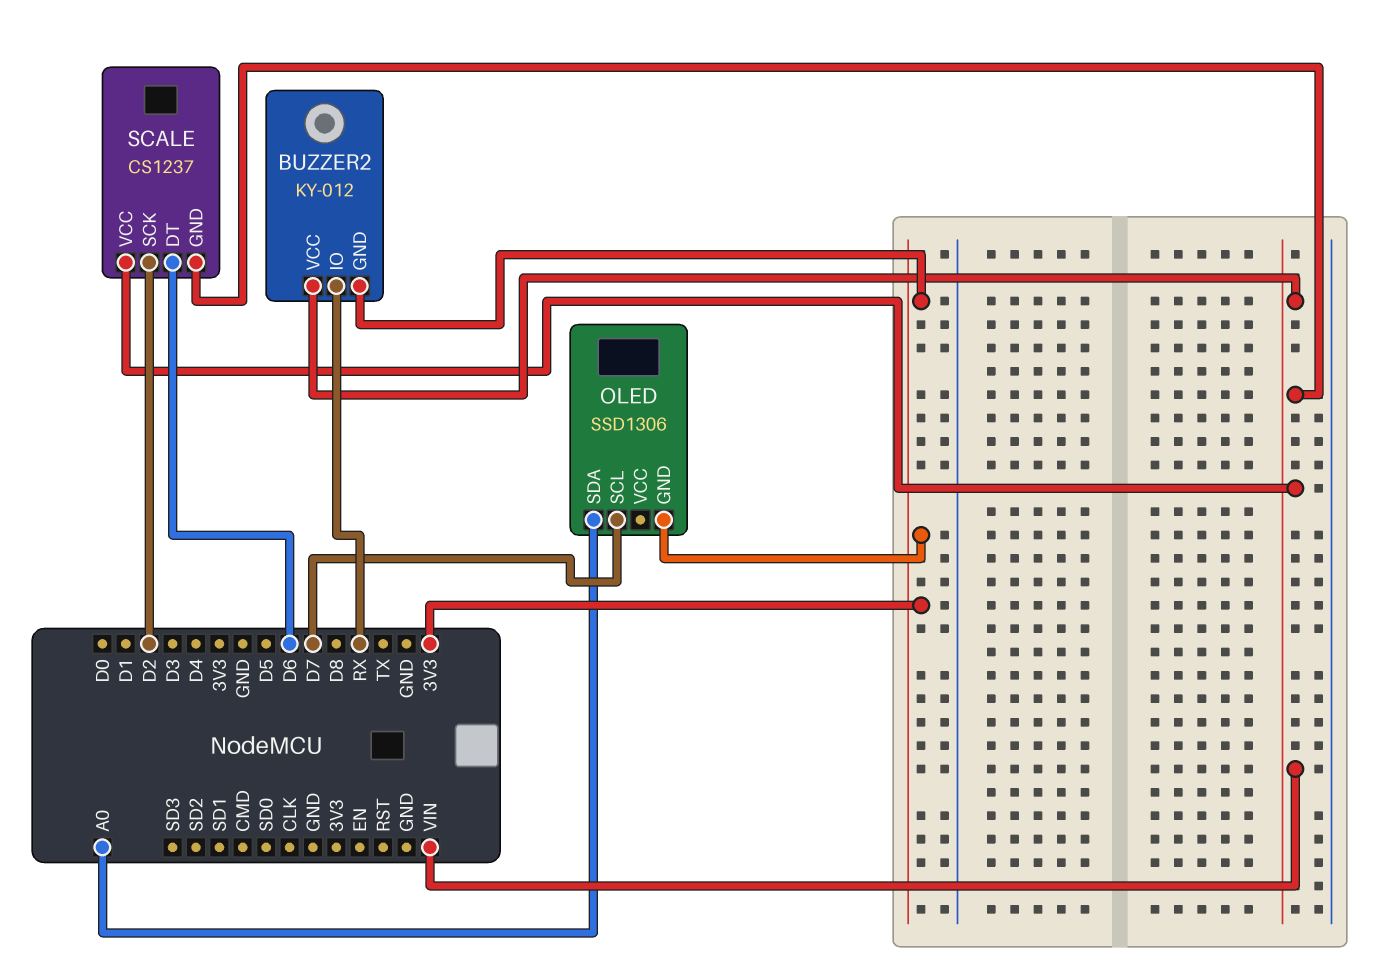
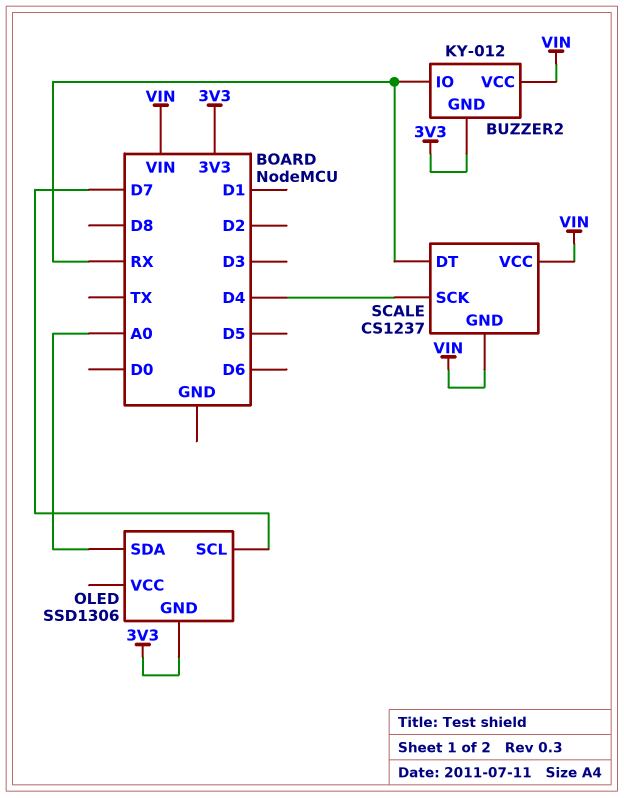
SCALE pin DT: D6 -> RX
SCALE pin SCK: D2 -> D4

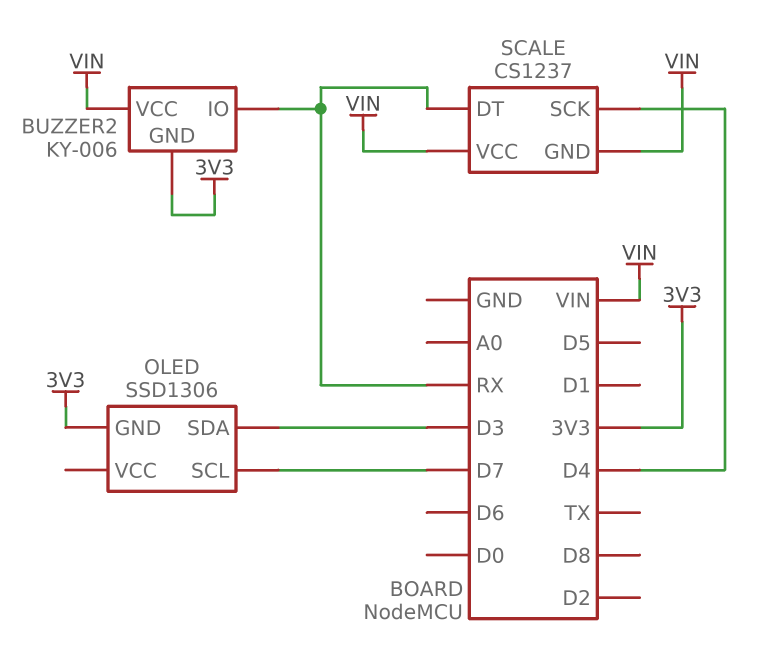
BUZZER2: KY-012 -> KY-006
OLED pin SDA: A0 -> D3

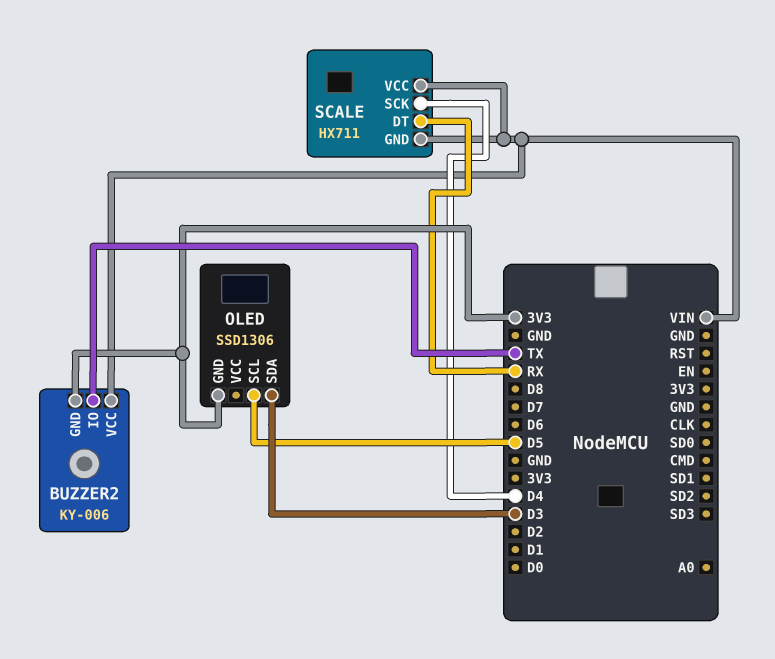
BUZZER2 pin IO: RX -> TX
OLED pin SCL: D7 -> D5
SCALE: CS1237 -> HX711

